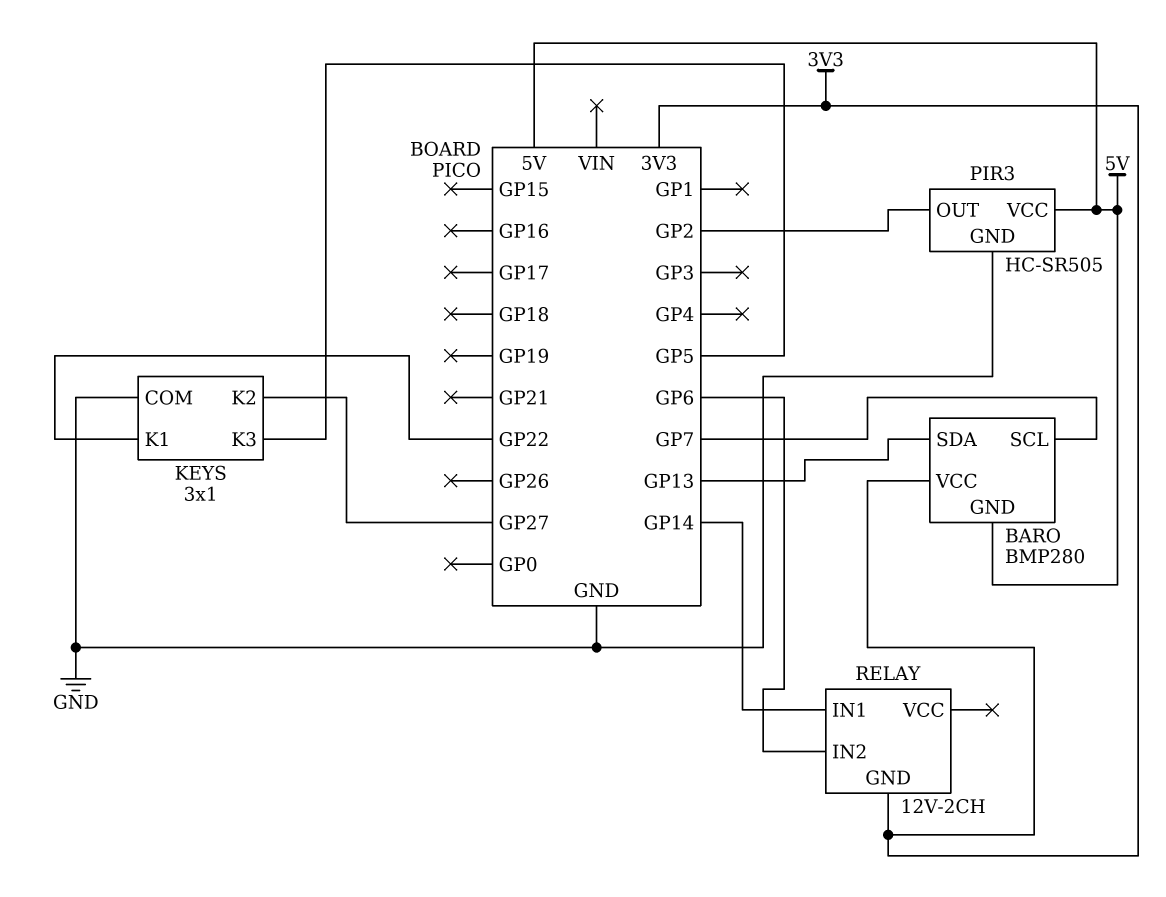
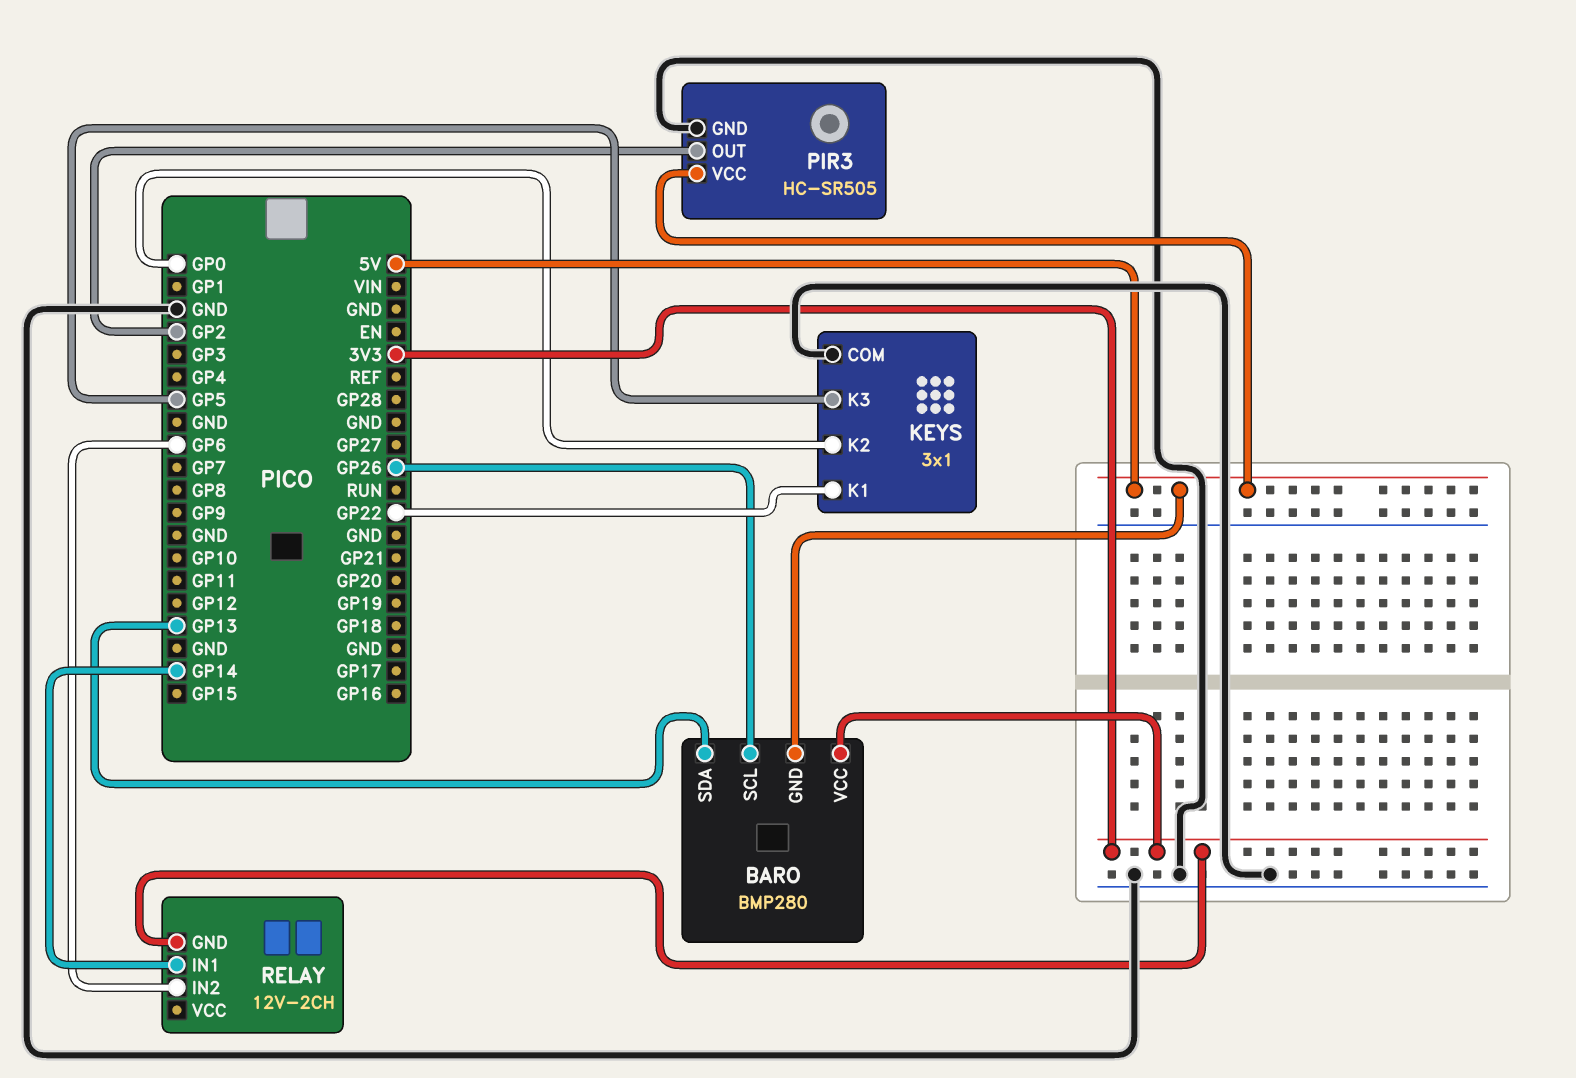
BARO pin SCL: GP7 -> GP26
KEYS pin K2: GP27 -> GP0

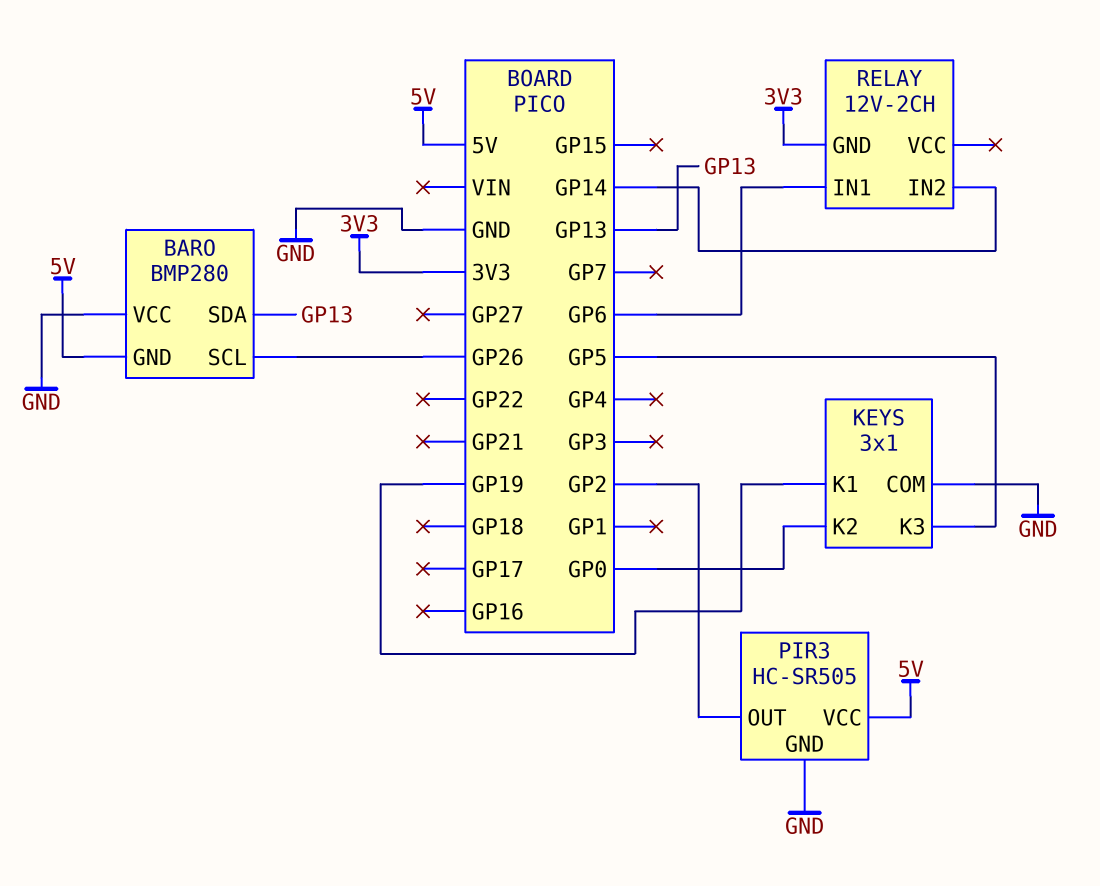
BARO pin VCC: 3V3 -> GND
KEYS pin K1: GP22 -> GP19
RELAY pin IN1: GP14 -> GP6
RELAY pin IN2: GP6 -> GP14

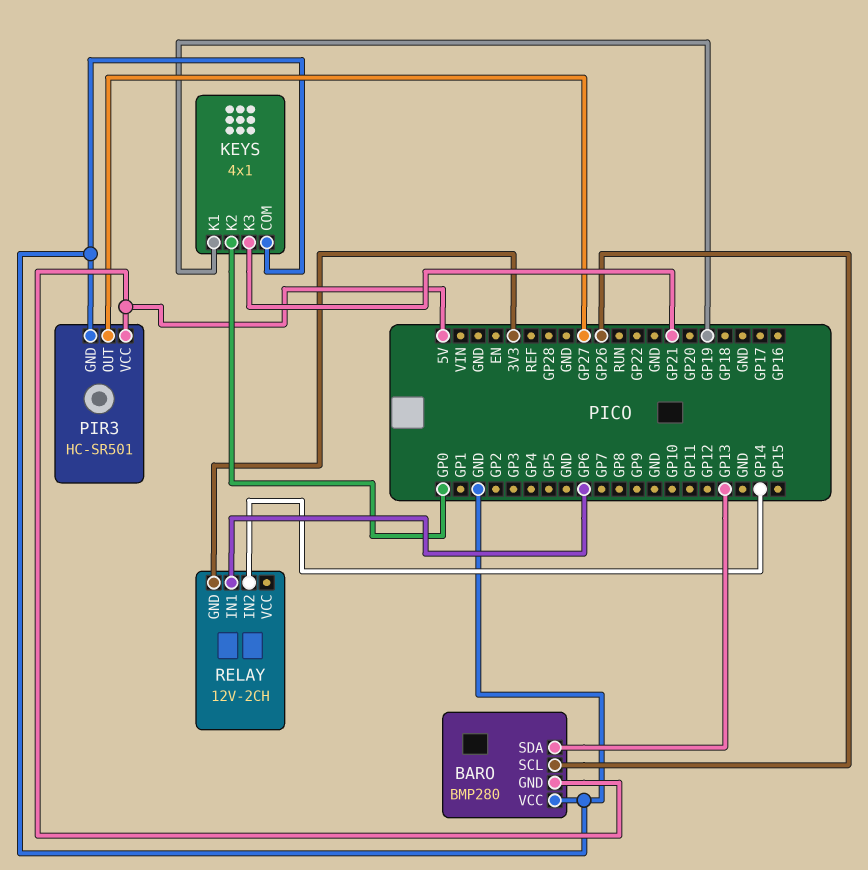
KEYS: 3x1 -> 4x1
KEYS pin K3: GP5 -> GP21
PIR3: HC-SR505 -> HC-SR501
PIR3 pin OUT: GP2 -> GP27

